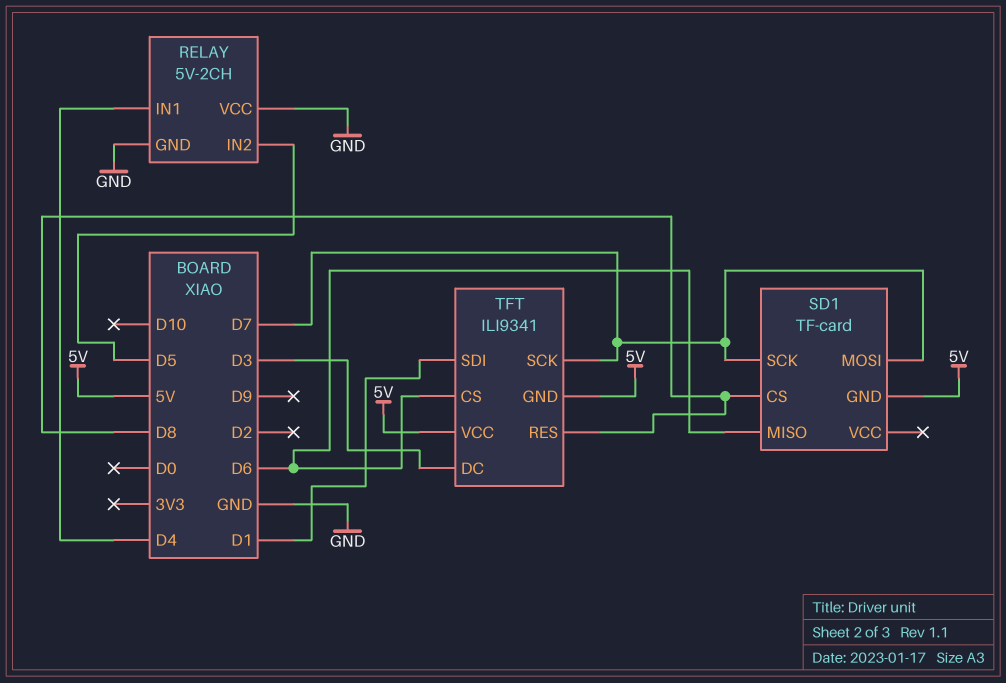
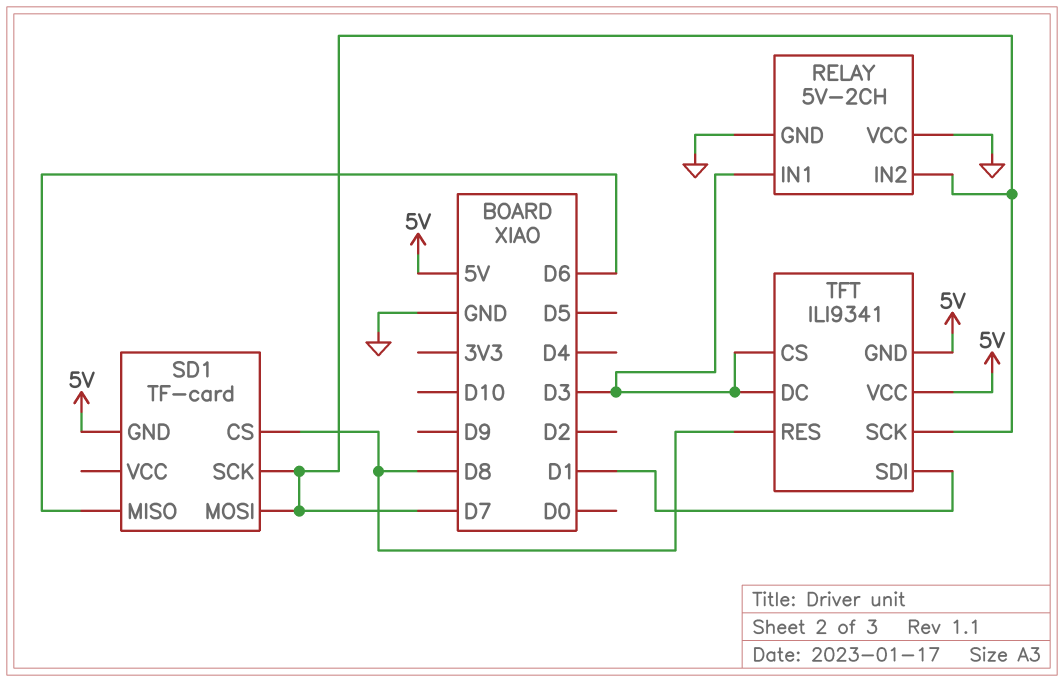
RELAY pin IN1: D4 -> D3
RELAY pin IN2: D5 -> D7
TFT pin CS: D6 -> D3

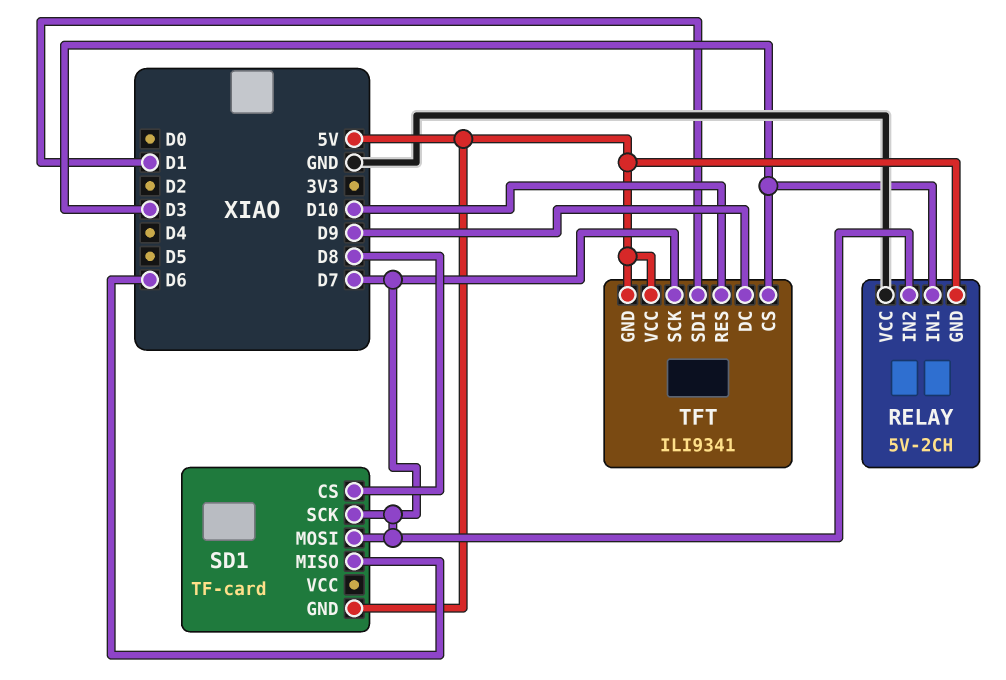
RELAY pin GND: GND -> 5V
TFT pin DC: D3 -> D9
TFT pin RES: D8 -> D10

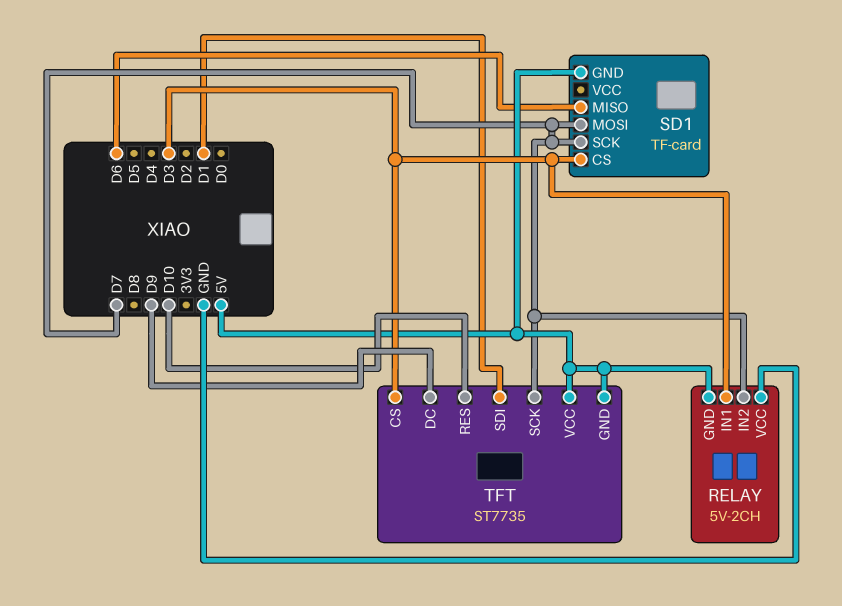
SD1 pin CS: D8 -> D3
TFT: ILI9341 -> ST7735

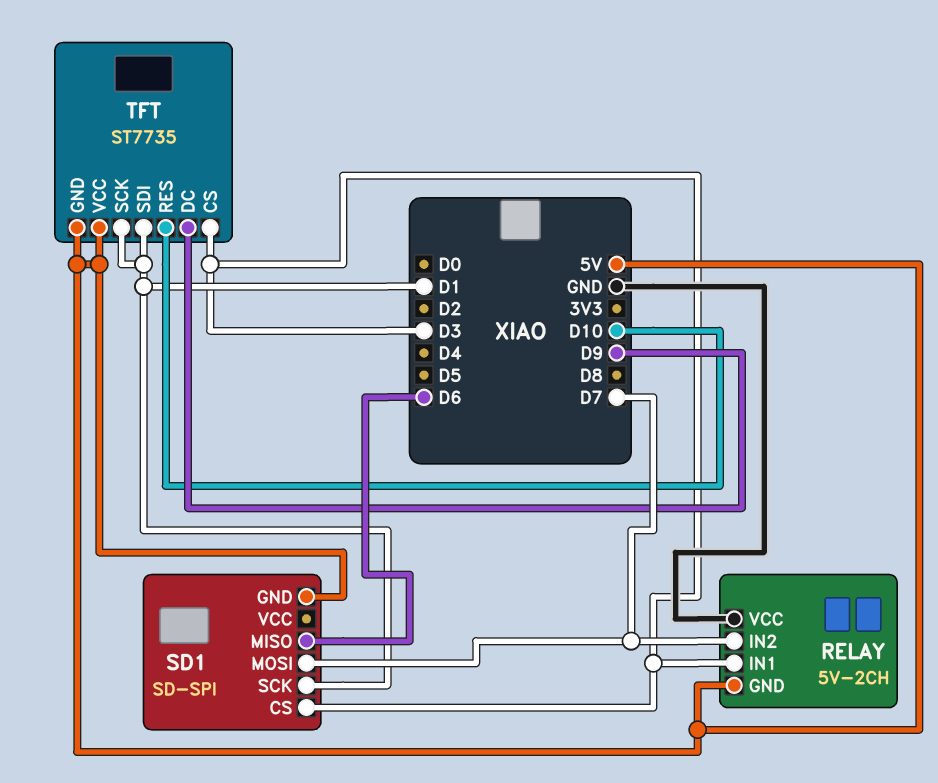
SD1: TF-card -> SD-SPI
SD1 pin SCK: D7 -> D1
TFT pin SCK: D7 -> D1

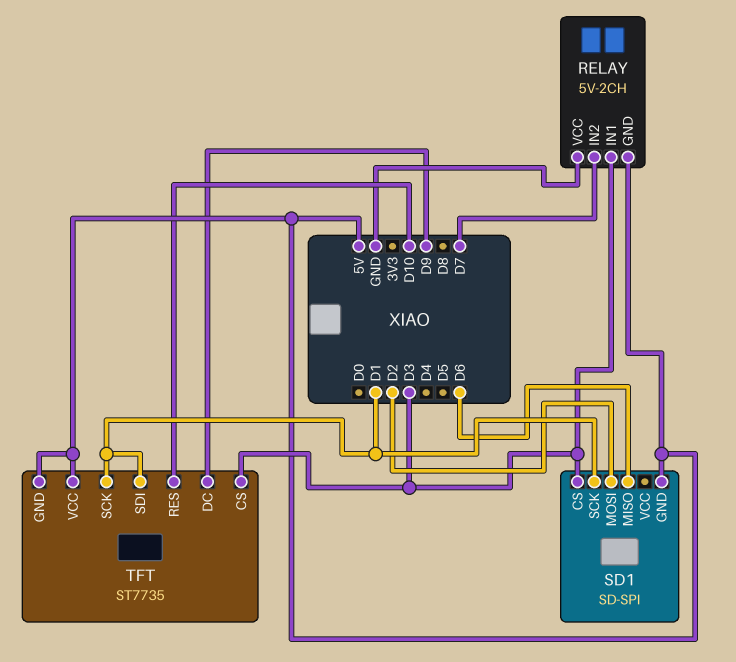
SD1 pin MOSI: D7 -> D2

